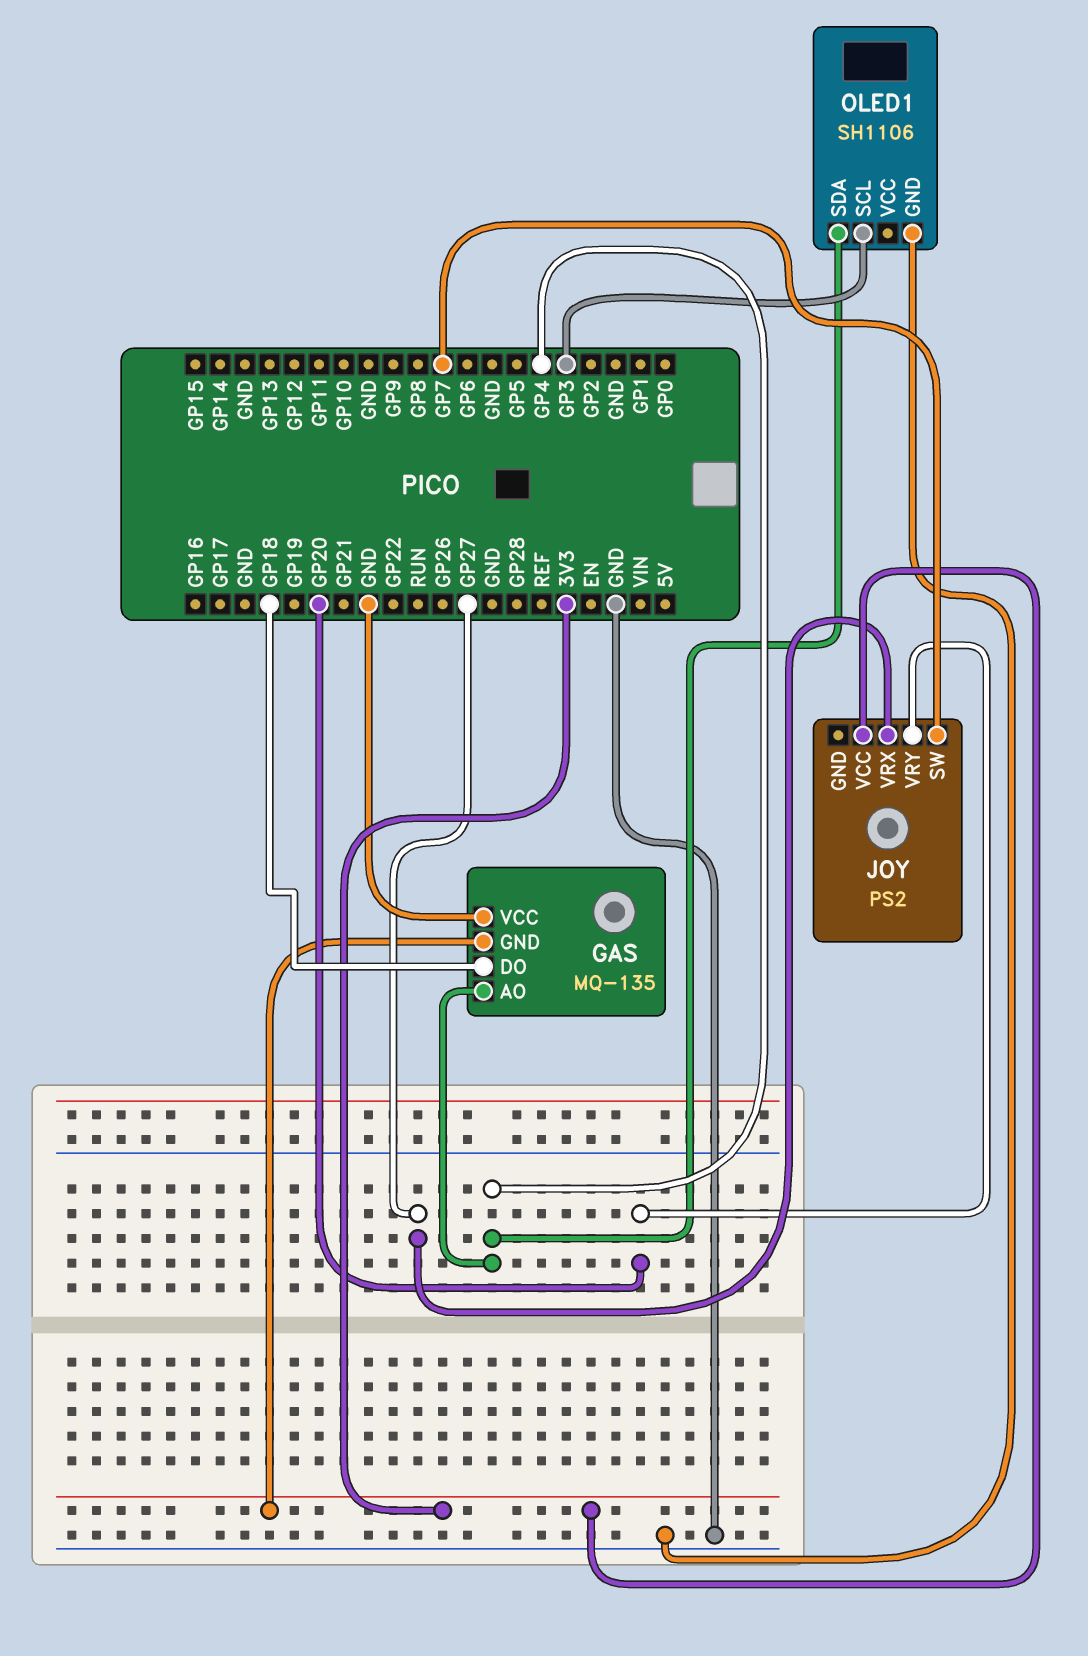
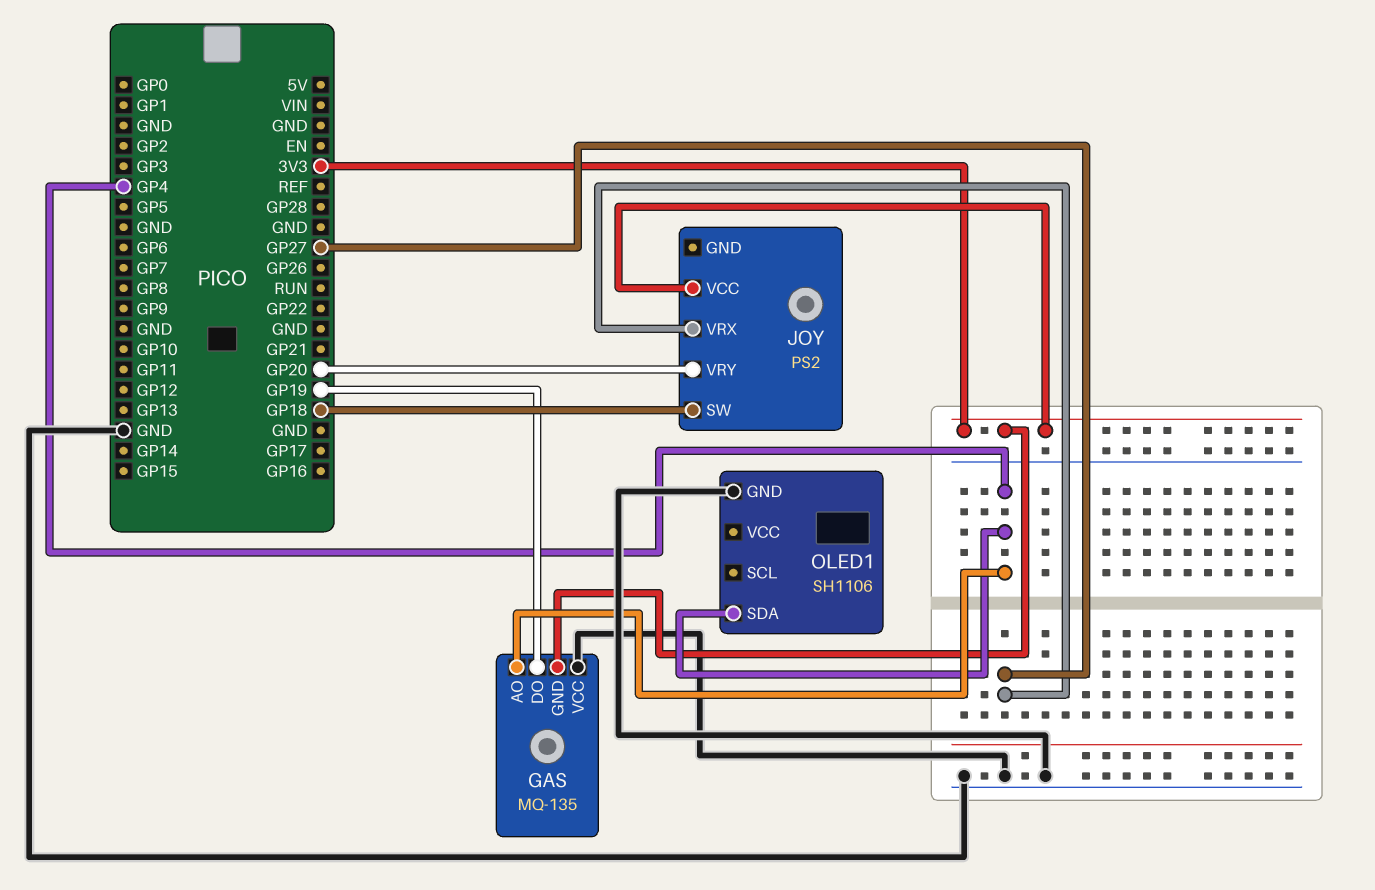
GAS pin DO: GP18 -> GP19
JOY pin SW: GP7 -> GP18
OLED1 pin SCL: GP3 -> none

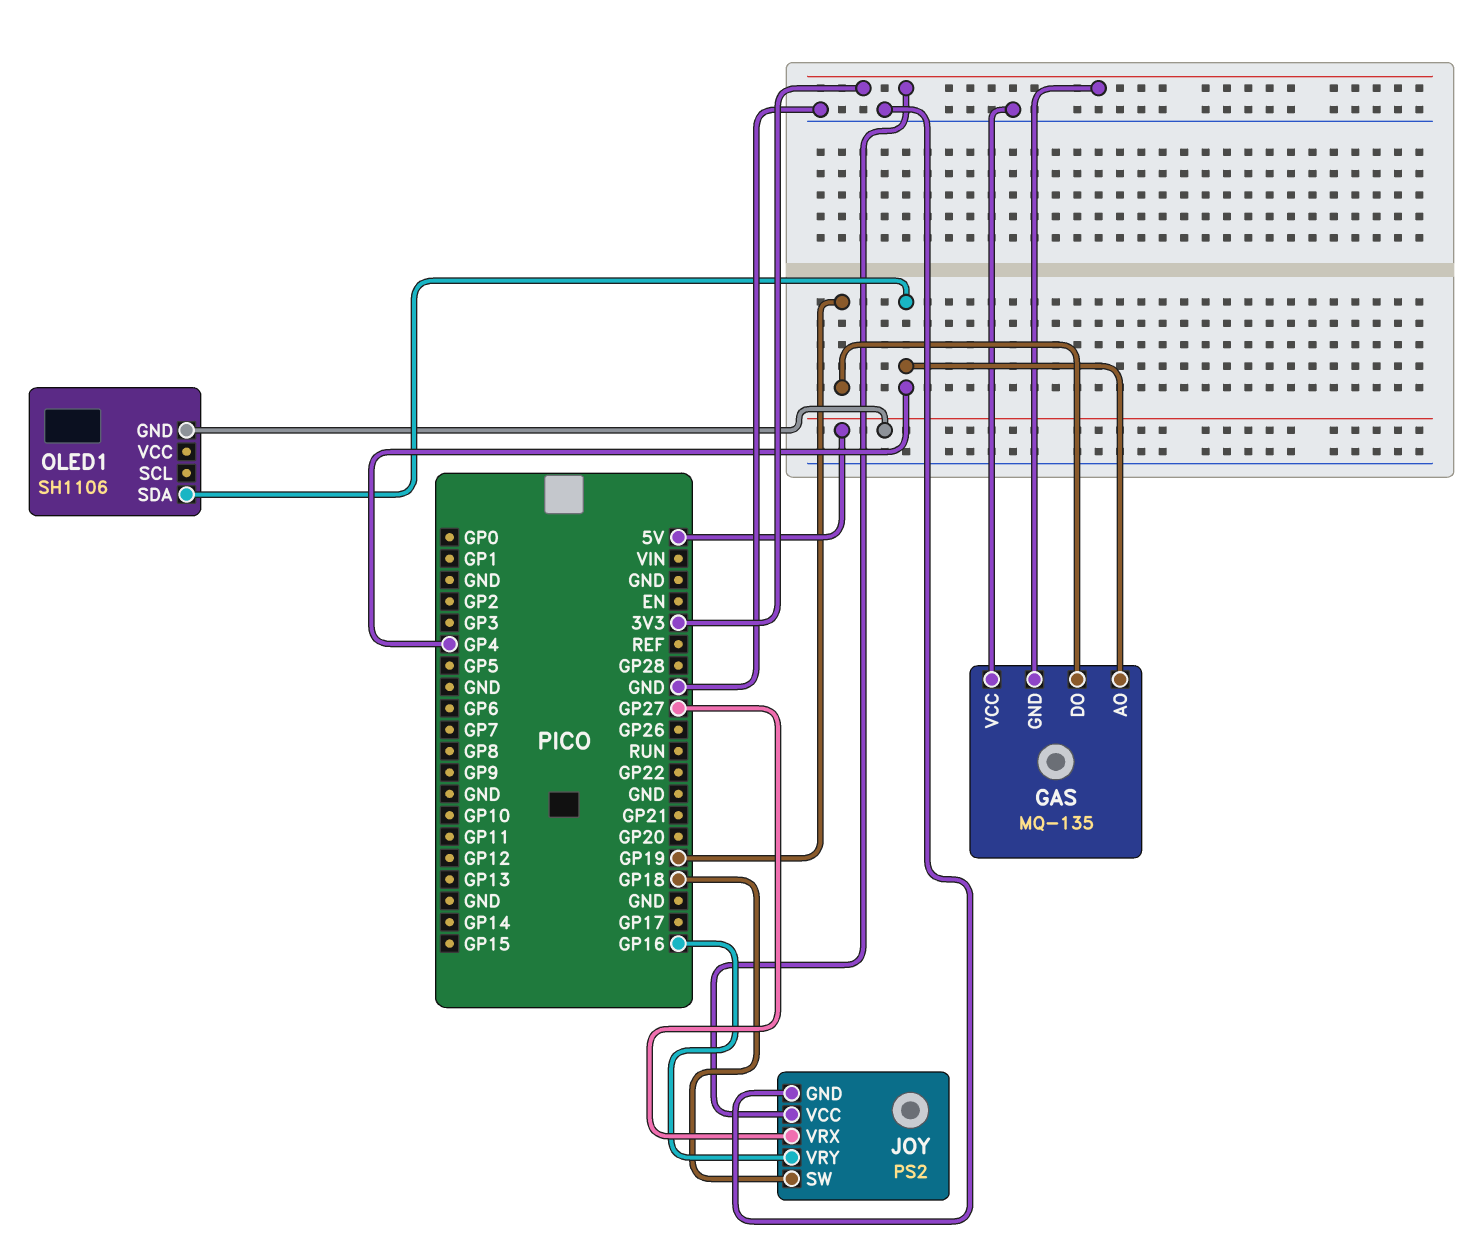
JOY pin GND: none -> GND
JOY pin VRY: GP20 -> GP16
OLED1 pin GND: GND -> 5V

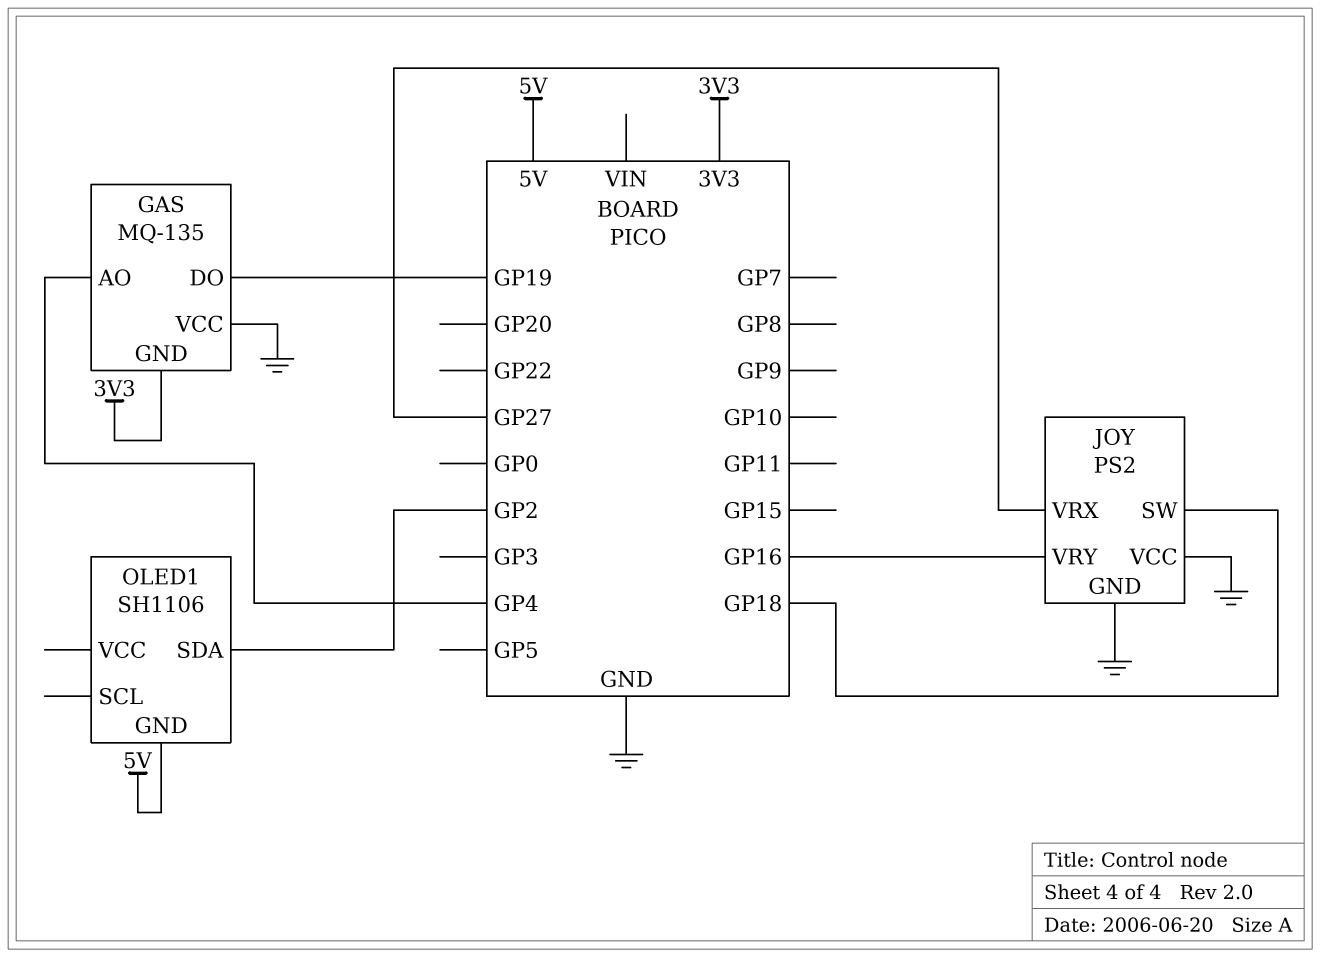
JOY pin VCC: 3V3 -> GND
OLED1 pin SDA: GP4 -> GP2

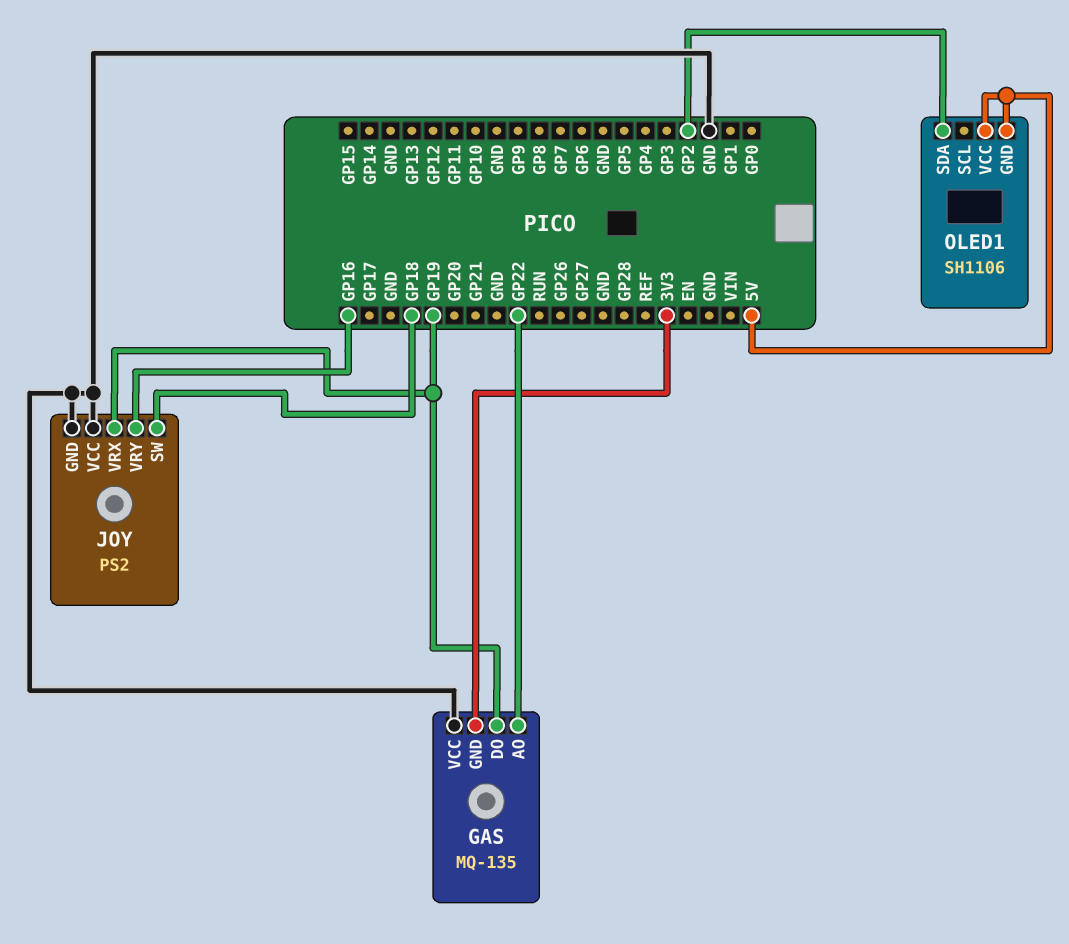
GAS pin AO: GP4 -> GP22
JOY pin VRX: GP27 -> GP19
OLED1 pin VCC: none -> 5V

